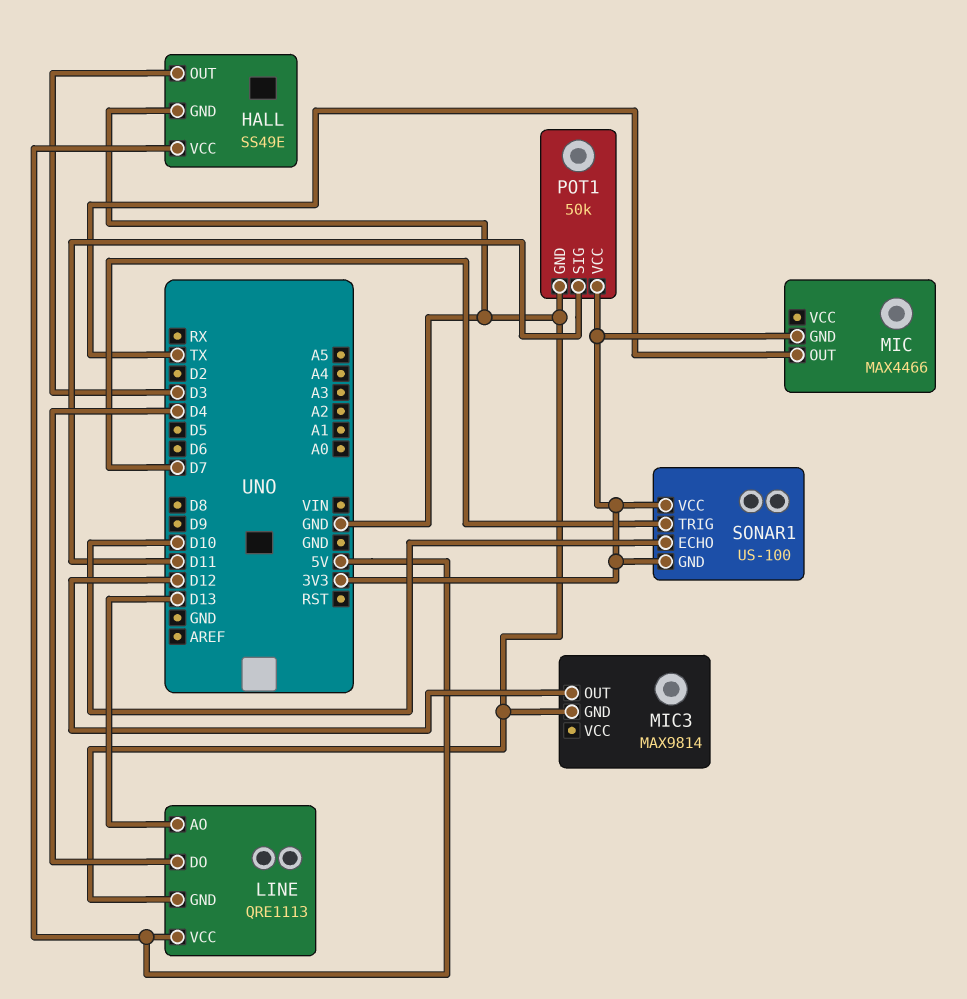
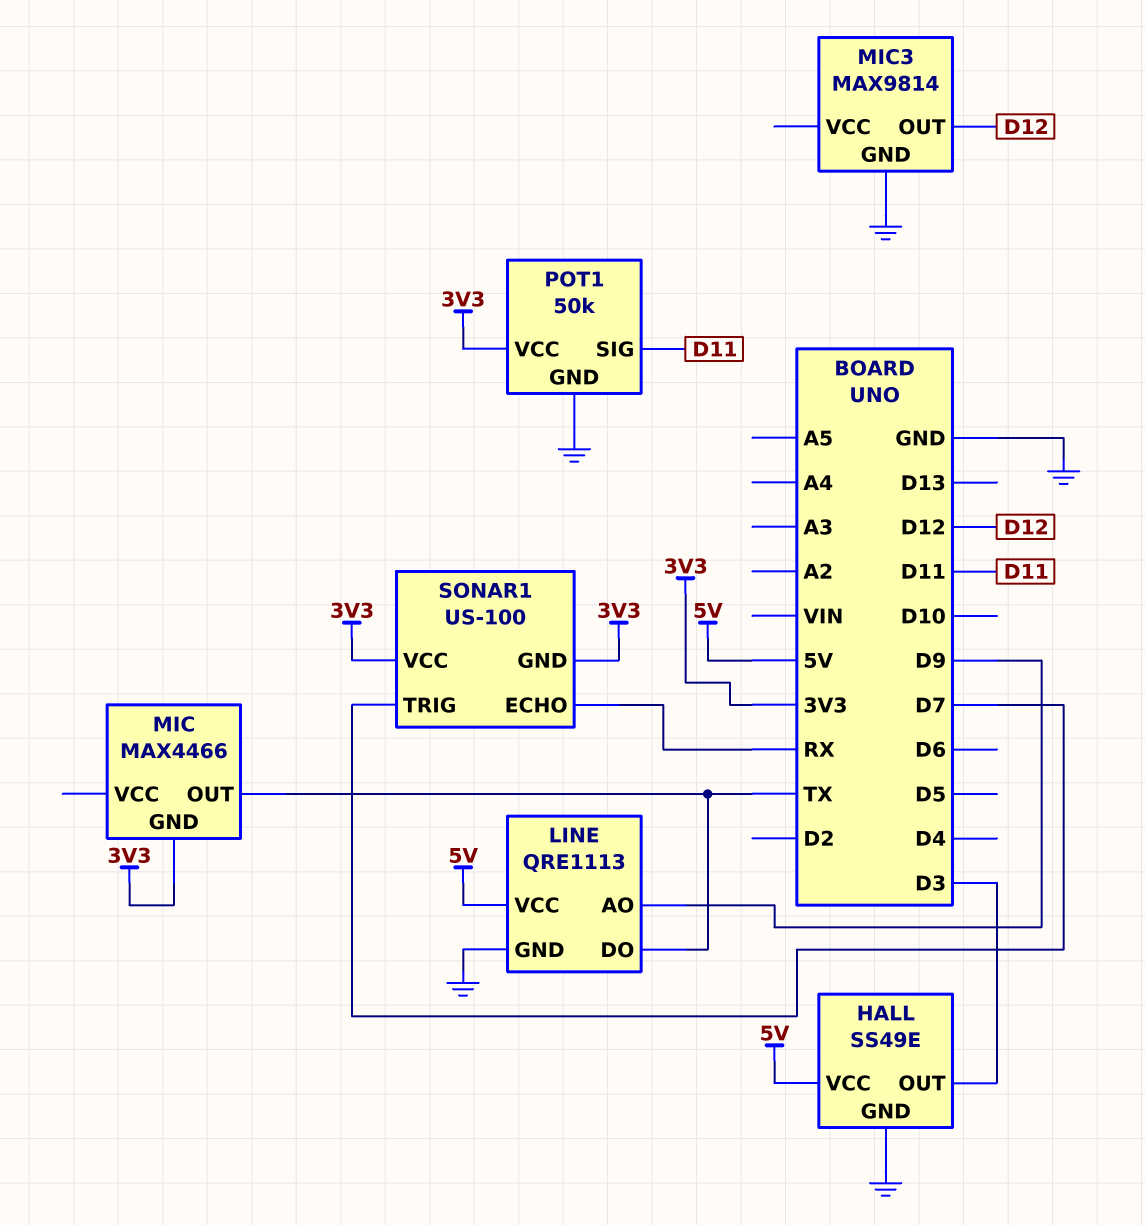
LINE pin AO: D13 -> D9
LINE pin DO: D4 -> TX
SONAR1 pin ECHO: D10 -> RX

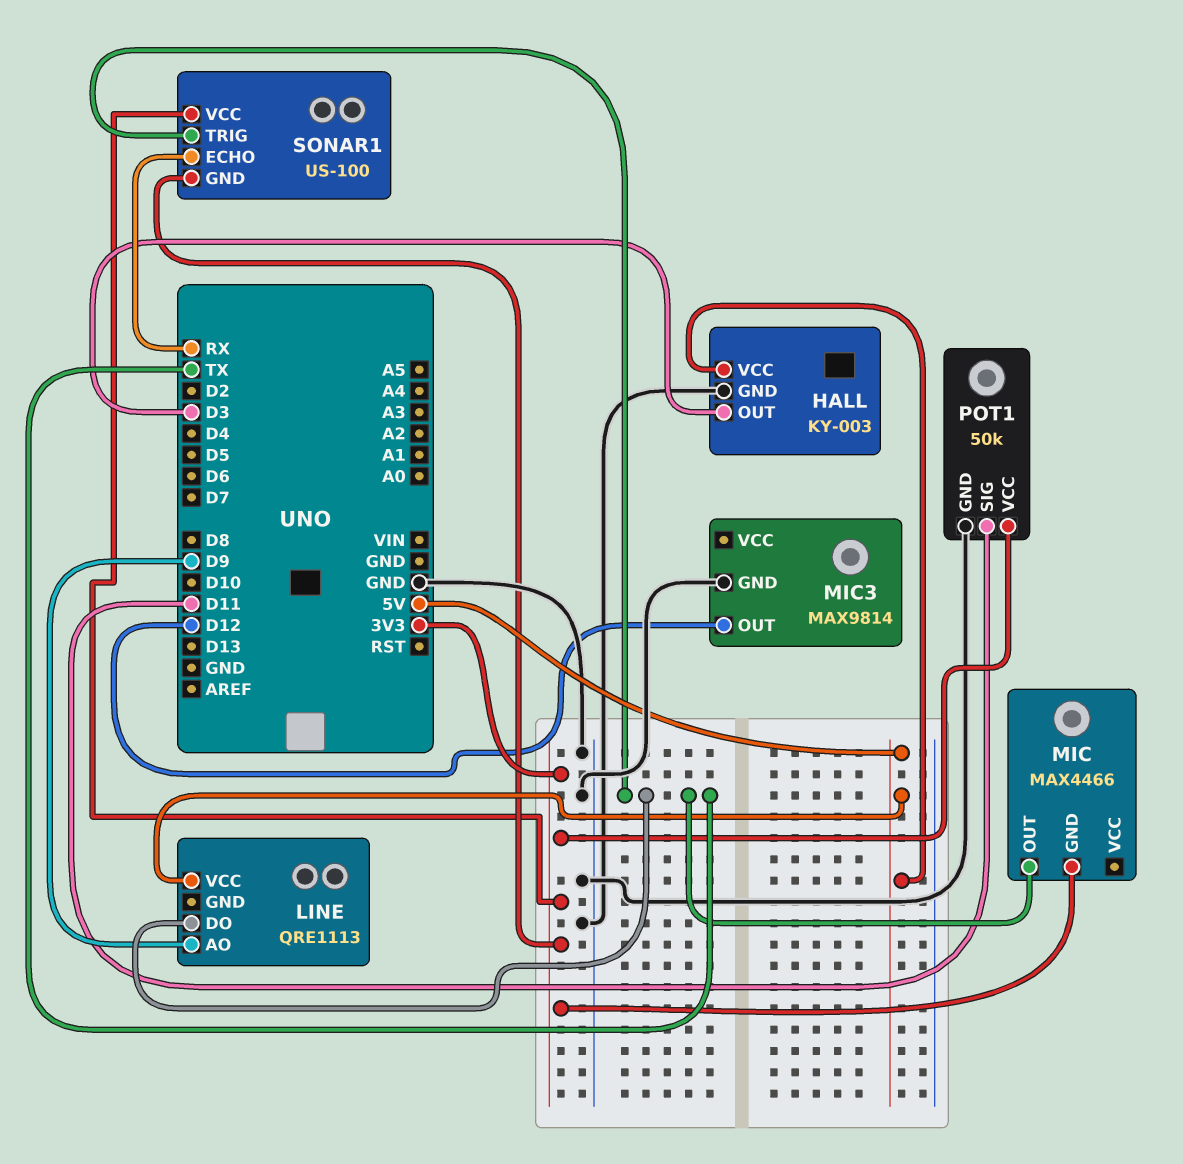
HALL: SS49E -> KY-003
LINE pin GND: GND -> none
SONAR1 pin TRIG: D7 -> TX

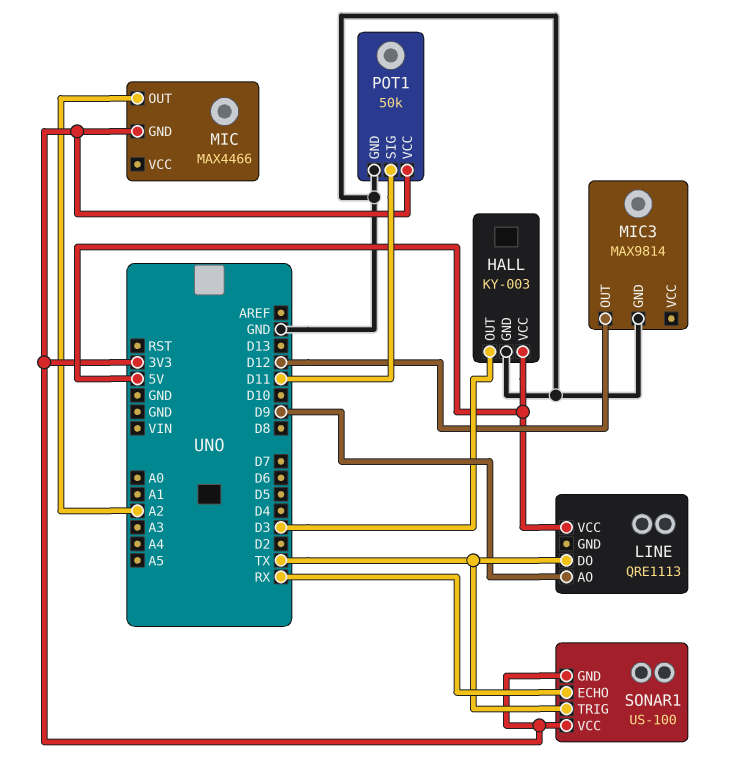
MIC pin OUT: TX -> A2

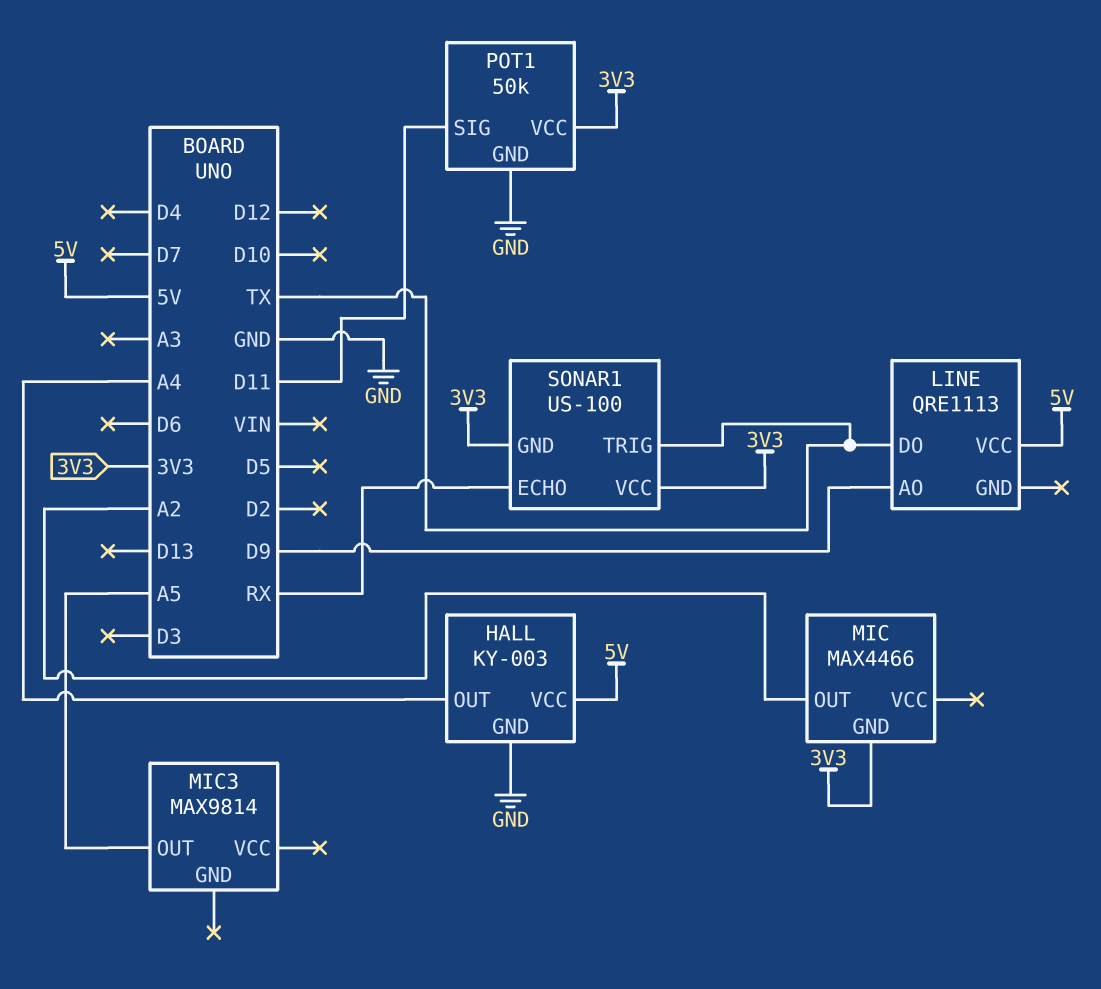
HALL pin OUT: D3 -> A4
MIC3 pin GND: GND -> none
MIC3 pin OUT: D12 -> A5

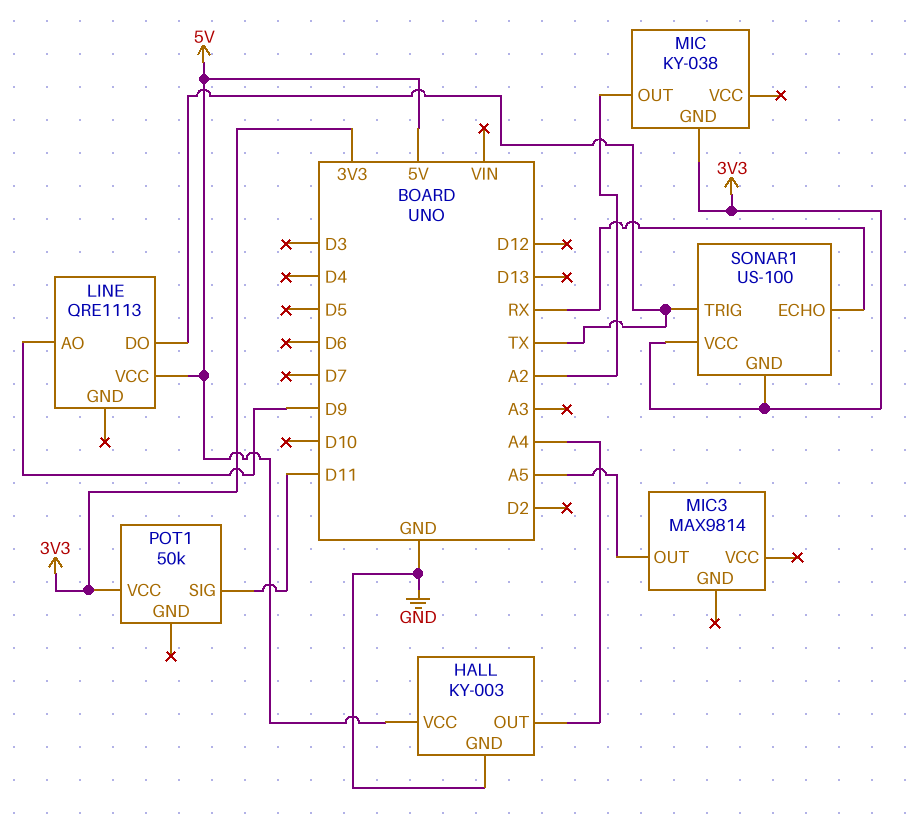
MIC: MAX4466 -> KY-038
POT1 pin GND: GND -> none

